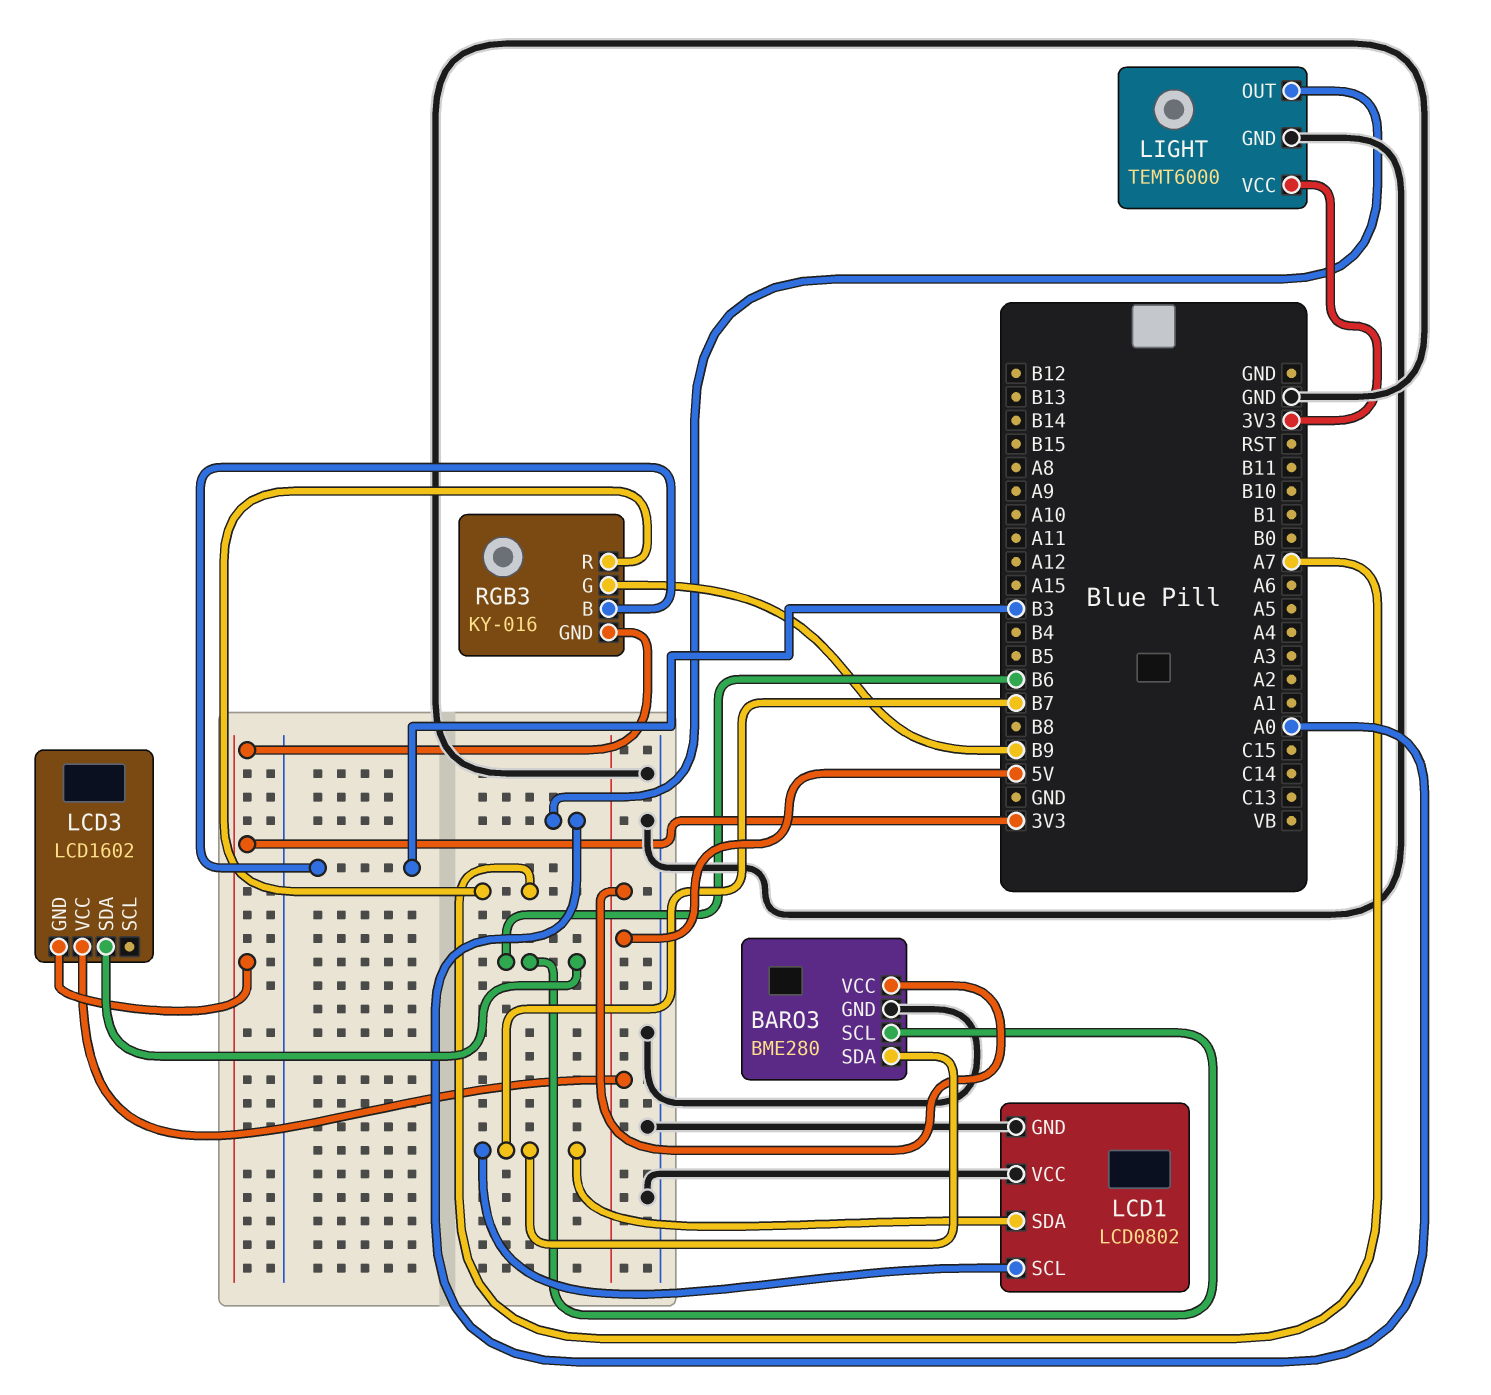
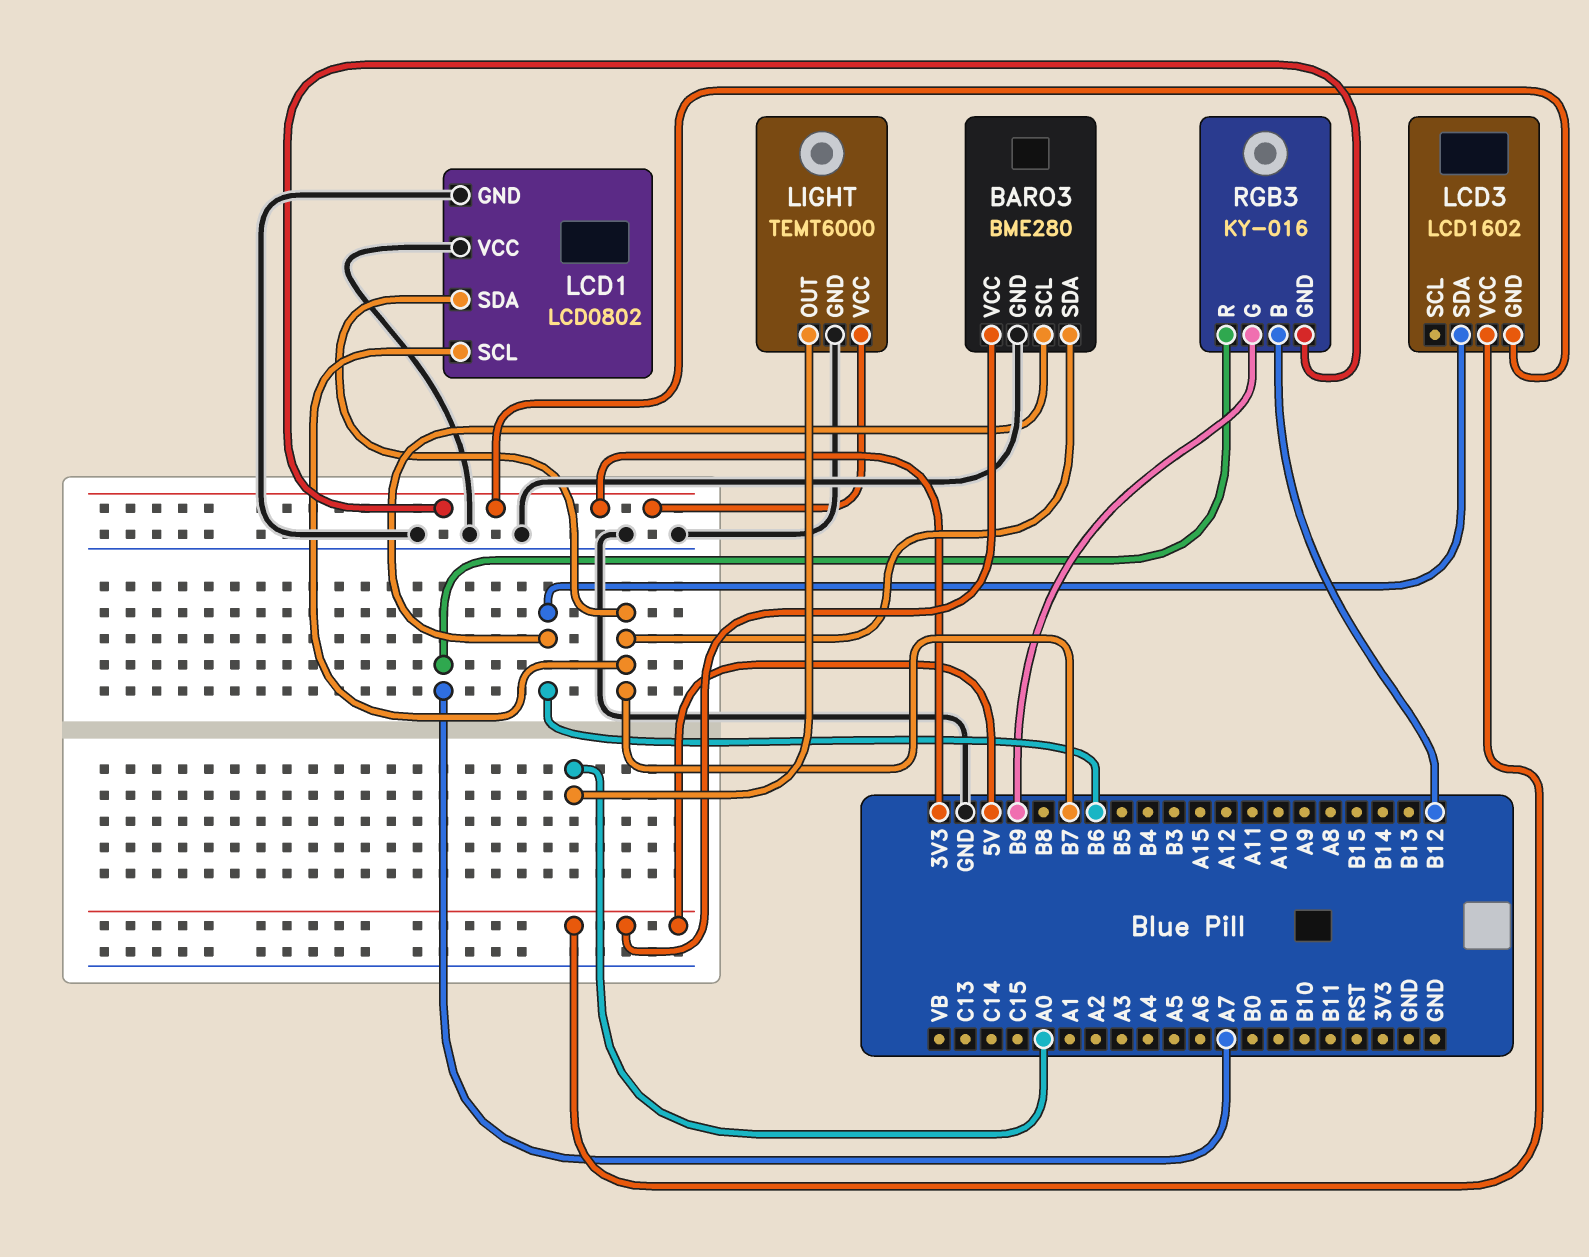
RGB3 pin B: B3 -> B12

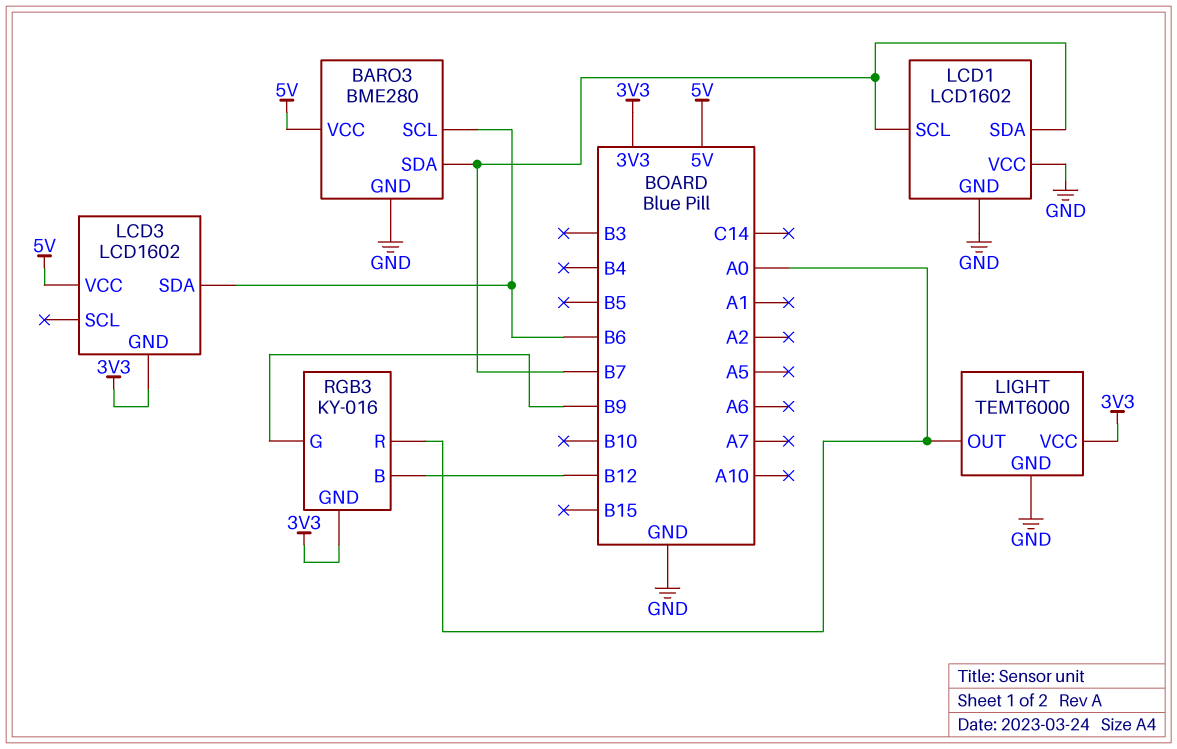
LCD1: LCD0802 -> LCD1602
RGB3 pin R: A7 -> A0

